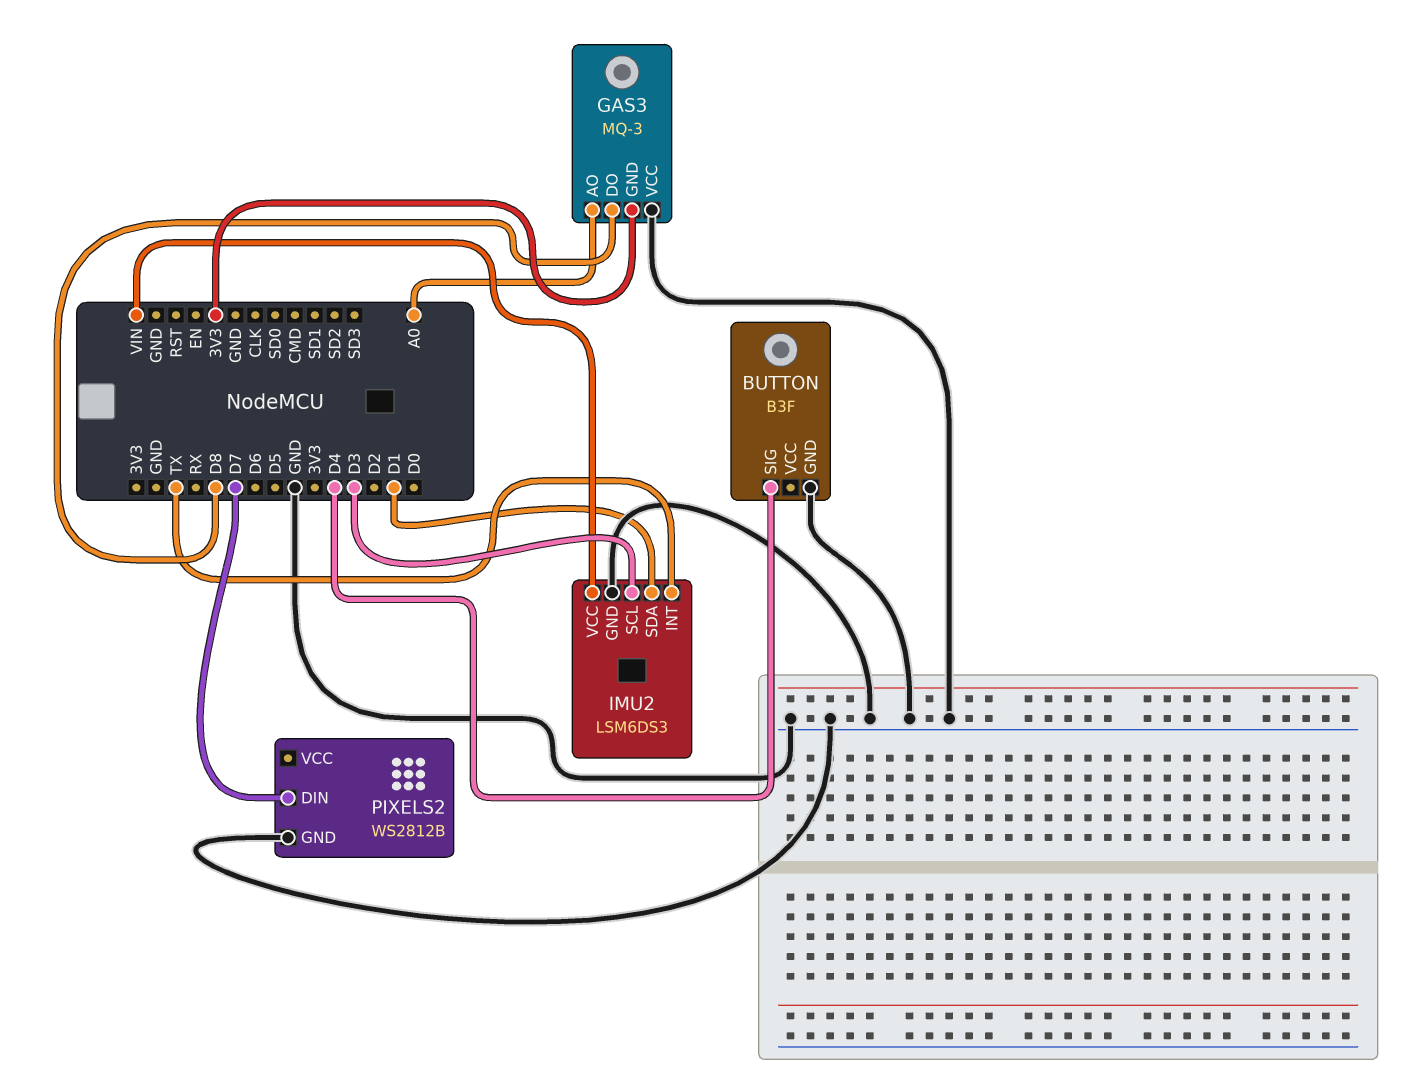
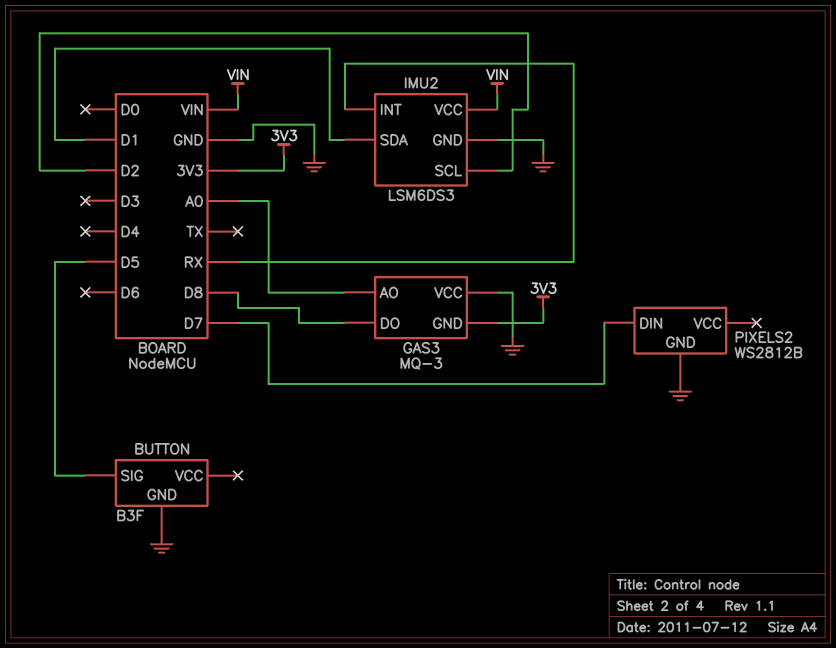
BUTTON pin SIG: D4 -> D5
IMU2 pin INT: TX -> RX
IMU2 pin SCL: D3 -> D2

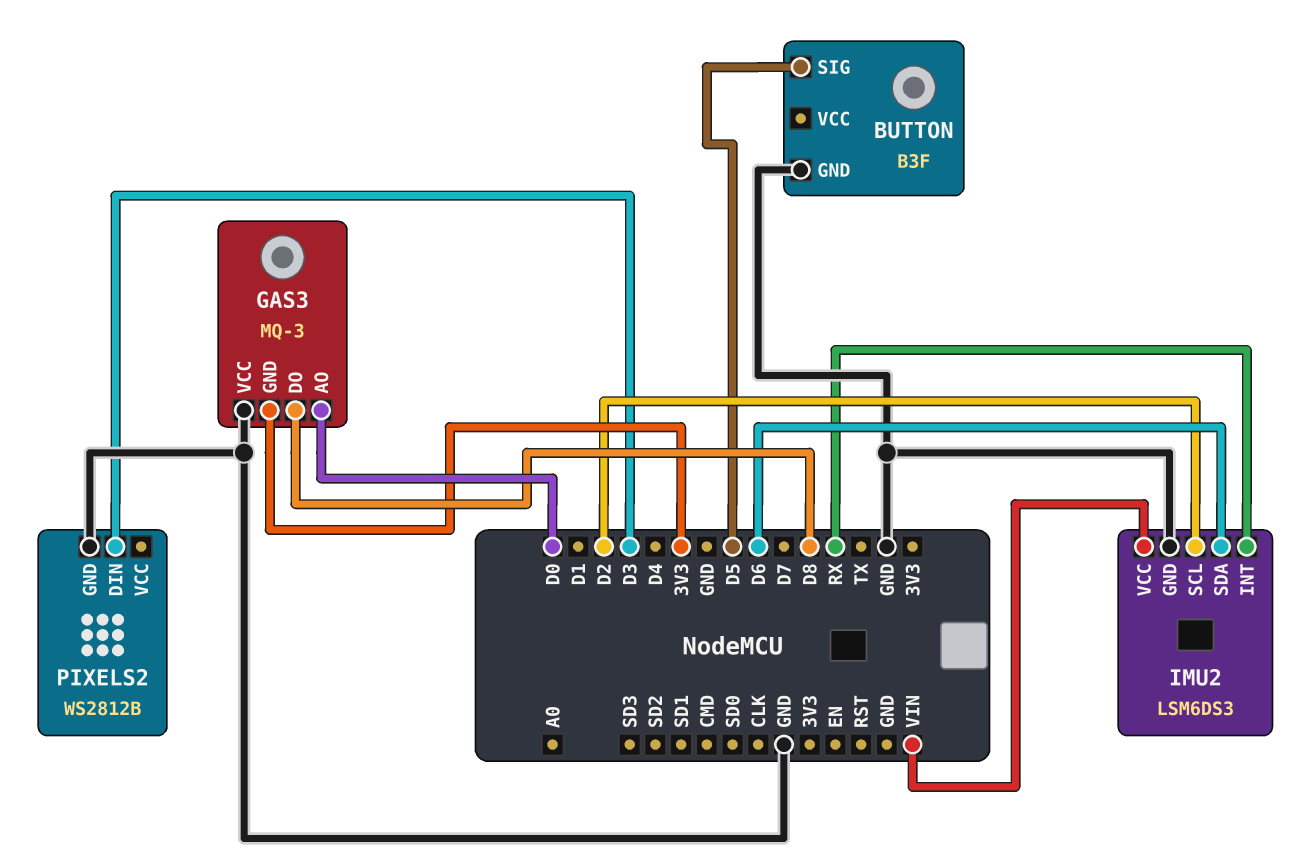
GAS3 pin AO: A0 -> D0
IMU2 pin SDA: D1 -> D6
PIXELS2 pin DIN: D7 -> D3

